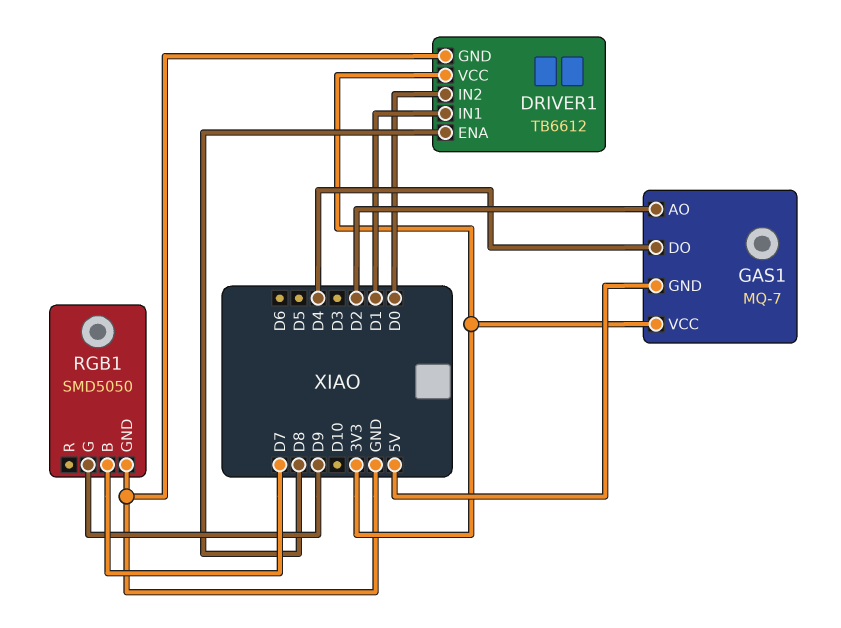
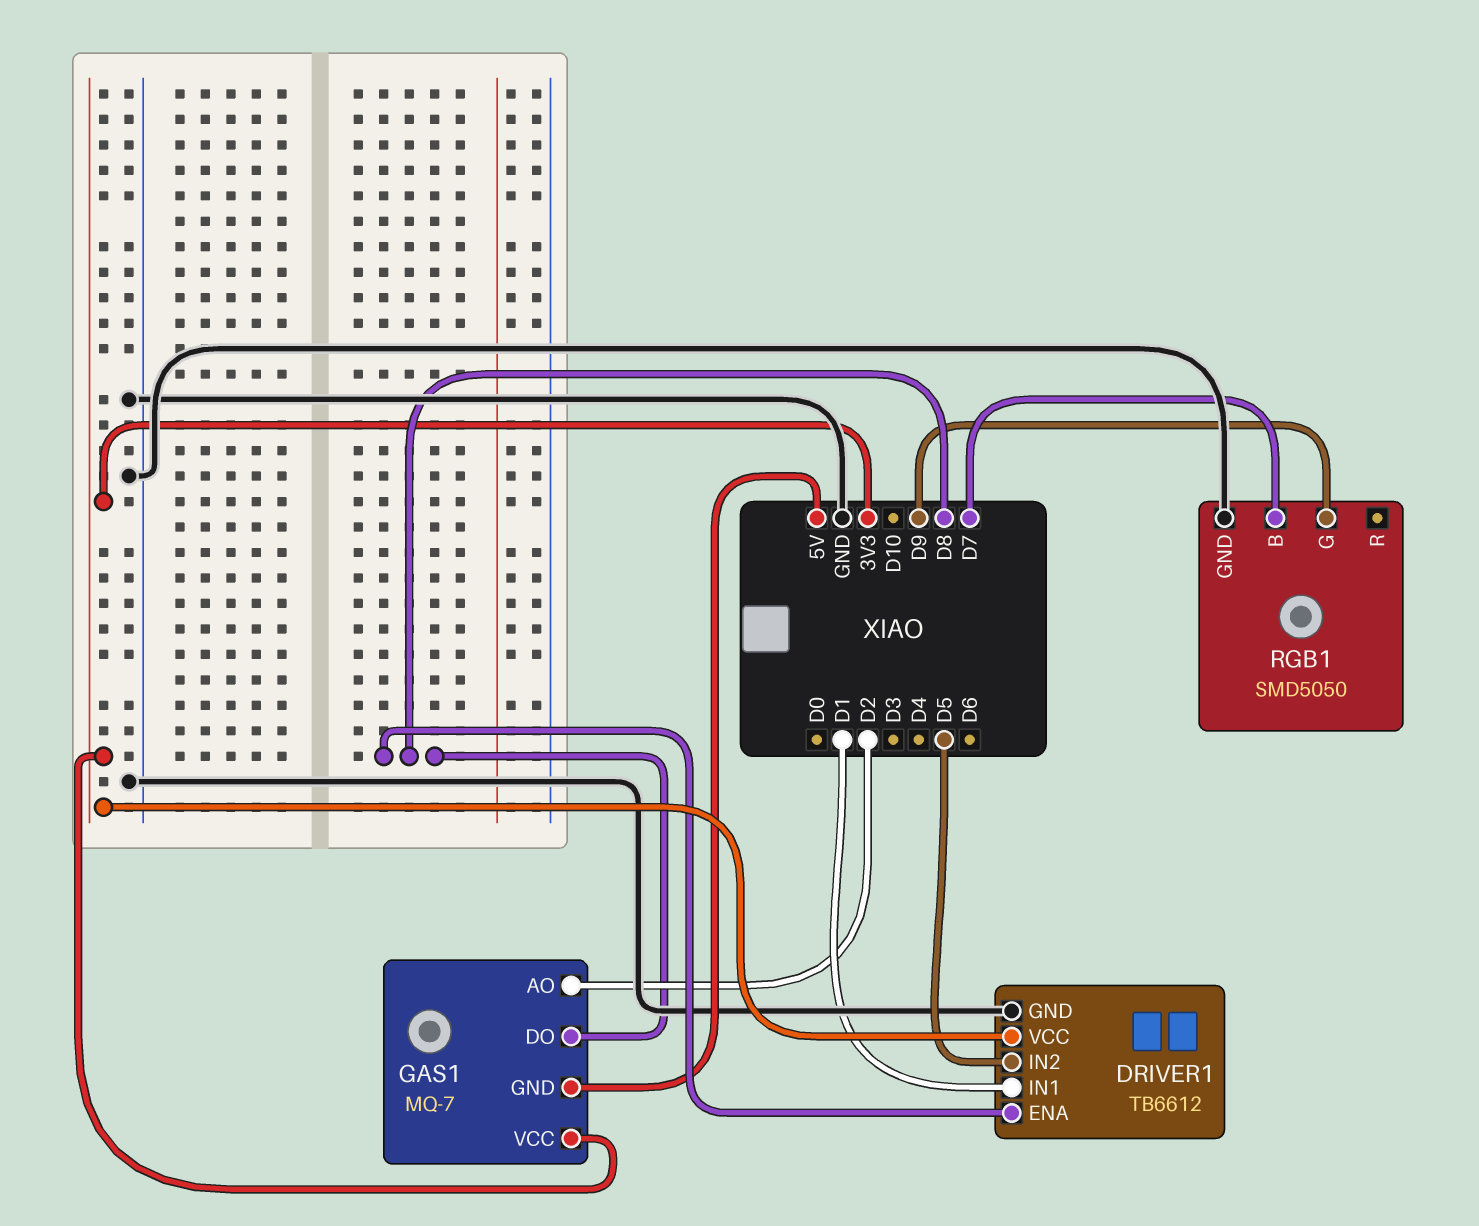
DRIVER1 pin IN2: D0 -> D5
GAS1 pin DO: D4 -> D8

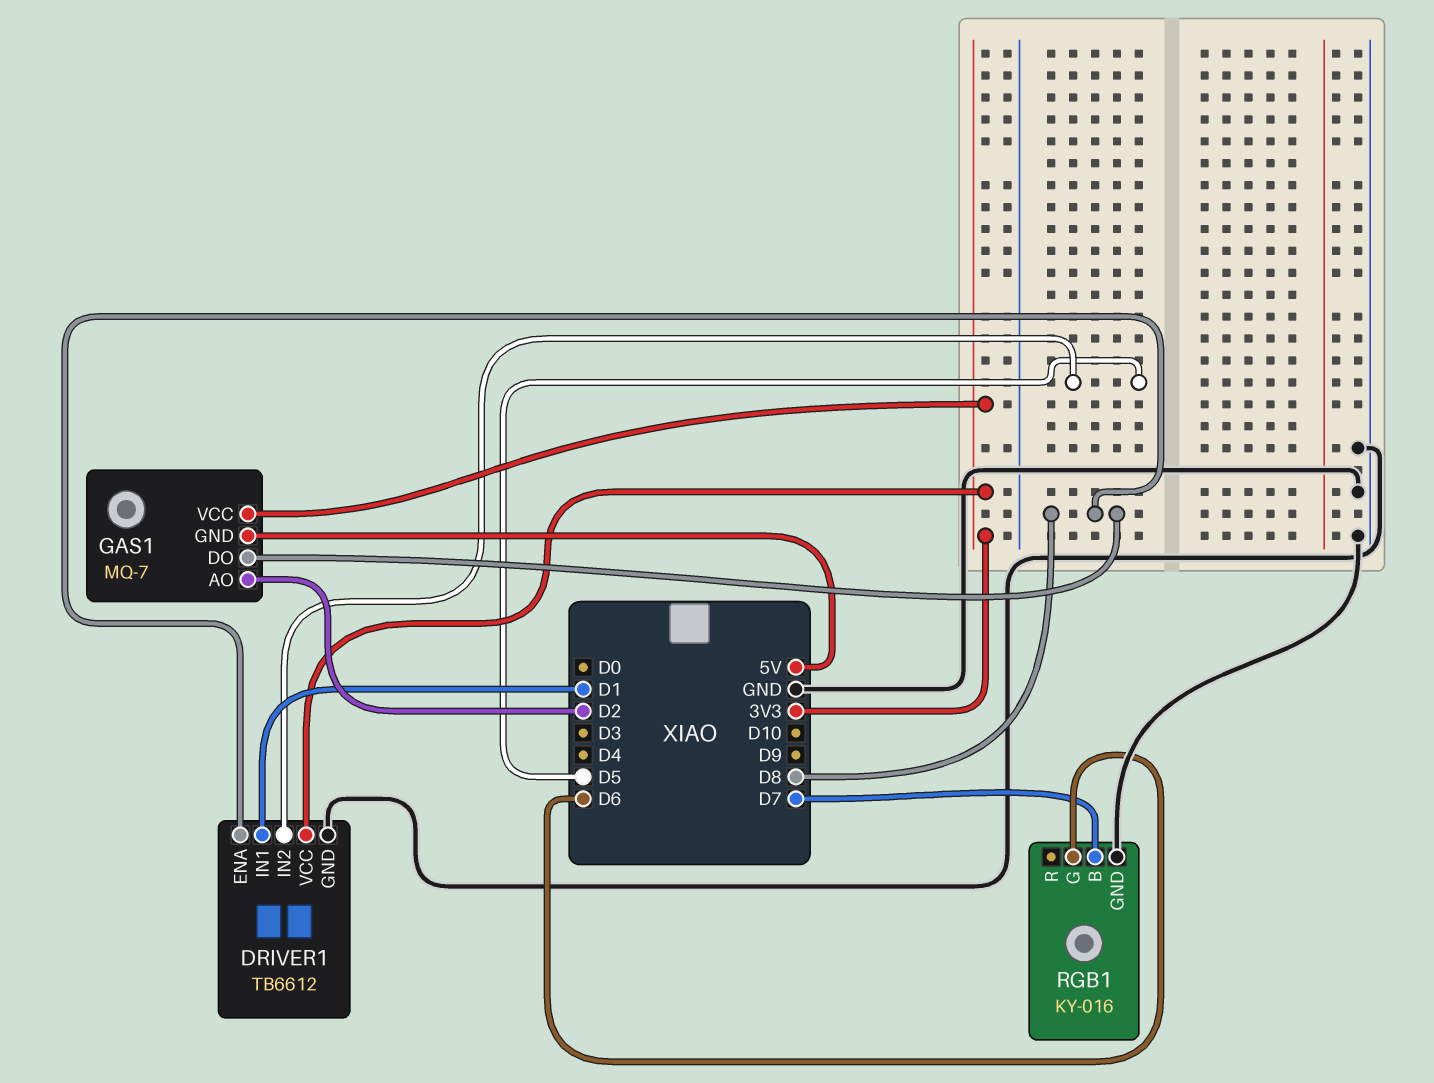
RGB1: SMD5050 -> KY-016
RGB1 pin G: D9 -> D6

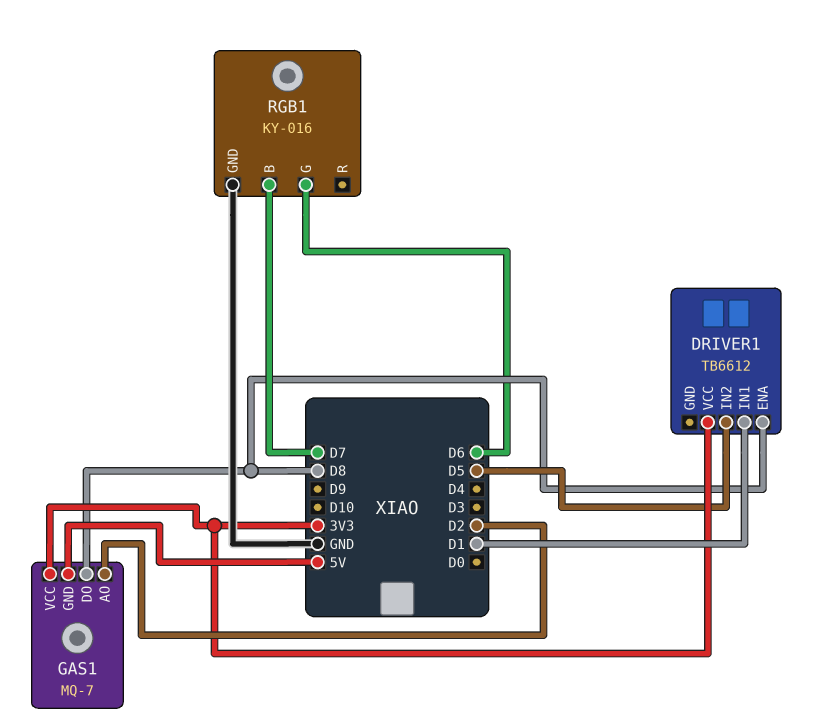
DRIVER1 pin GND: GND -> none

